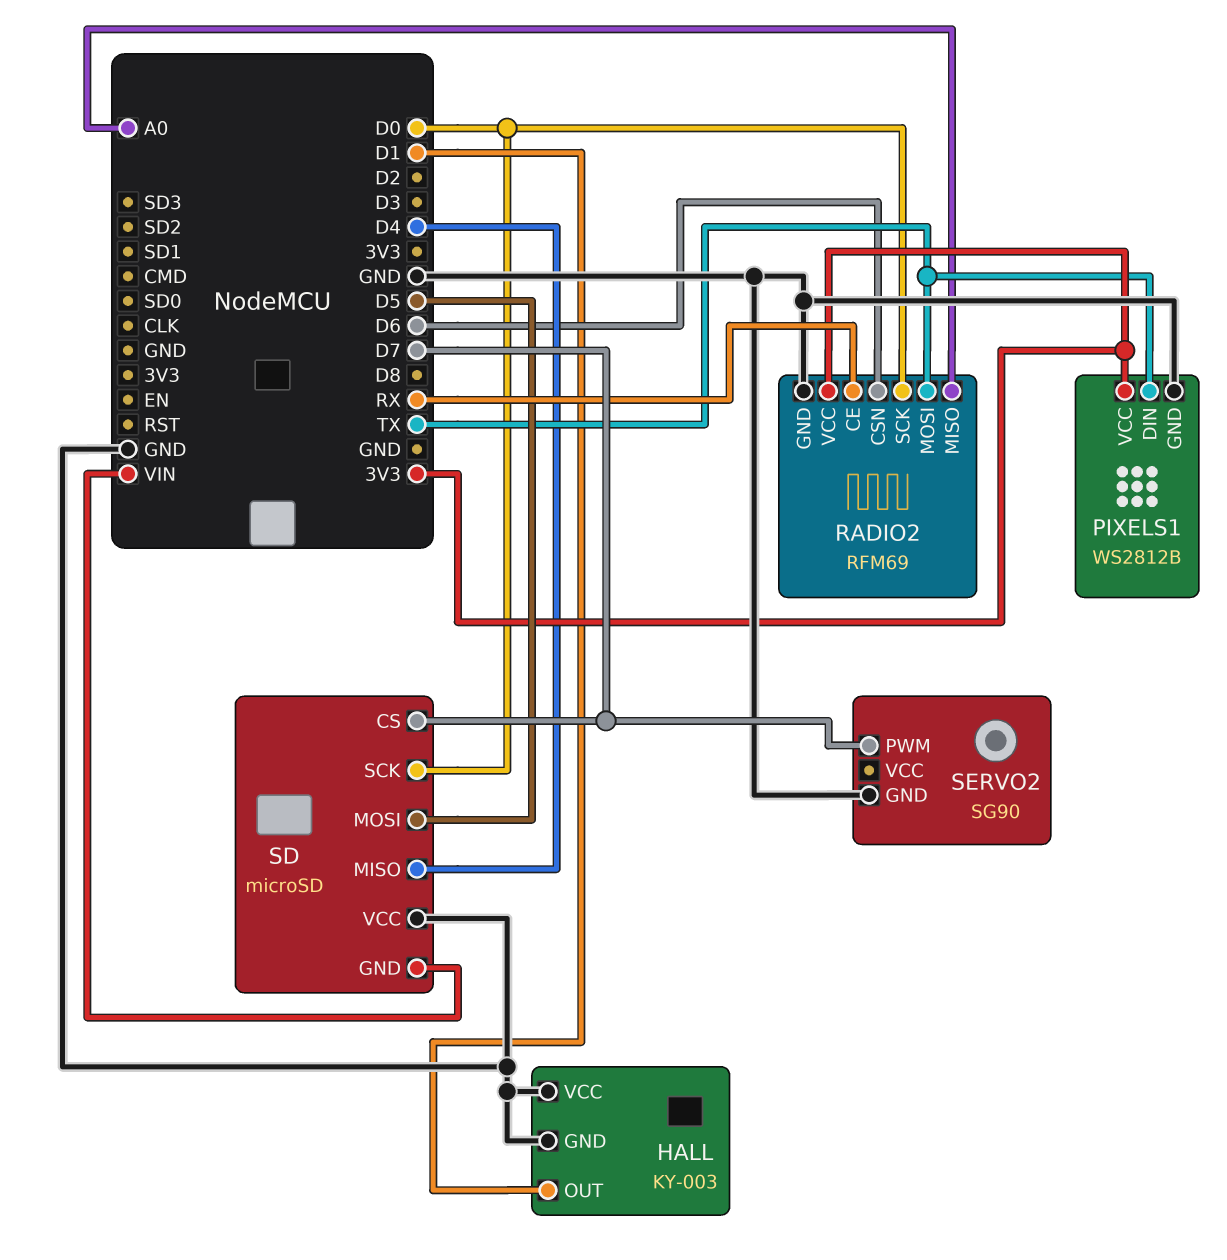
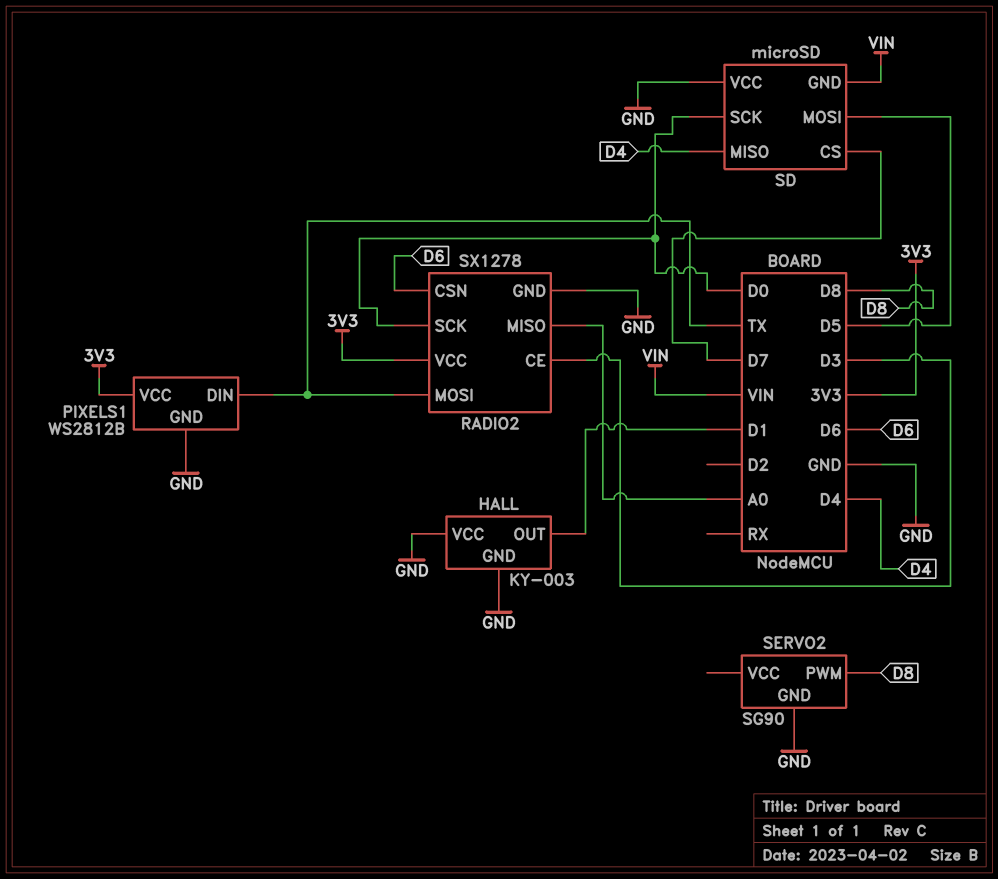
RADIO2: RFM69 -> SX1278
RADIO2 pin CE: RX -> D3
SERVO2 pin PWM: D7 -> D8

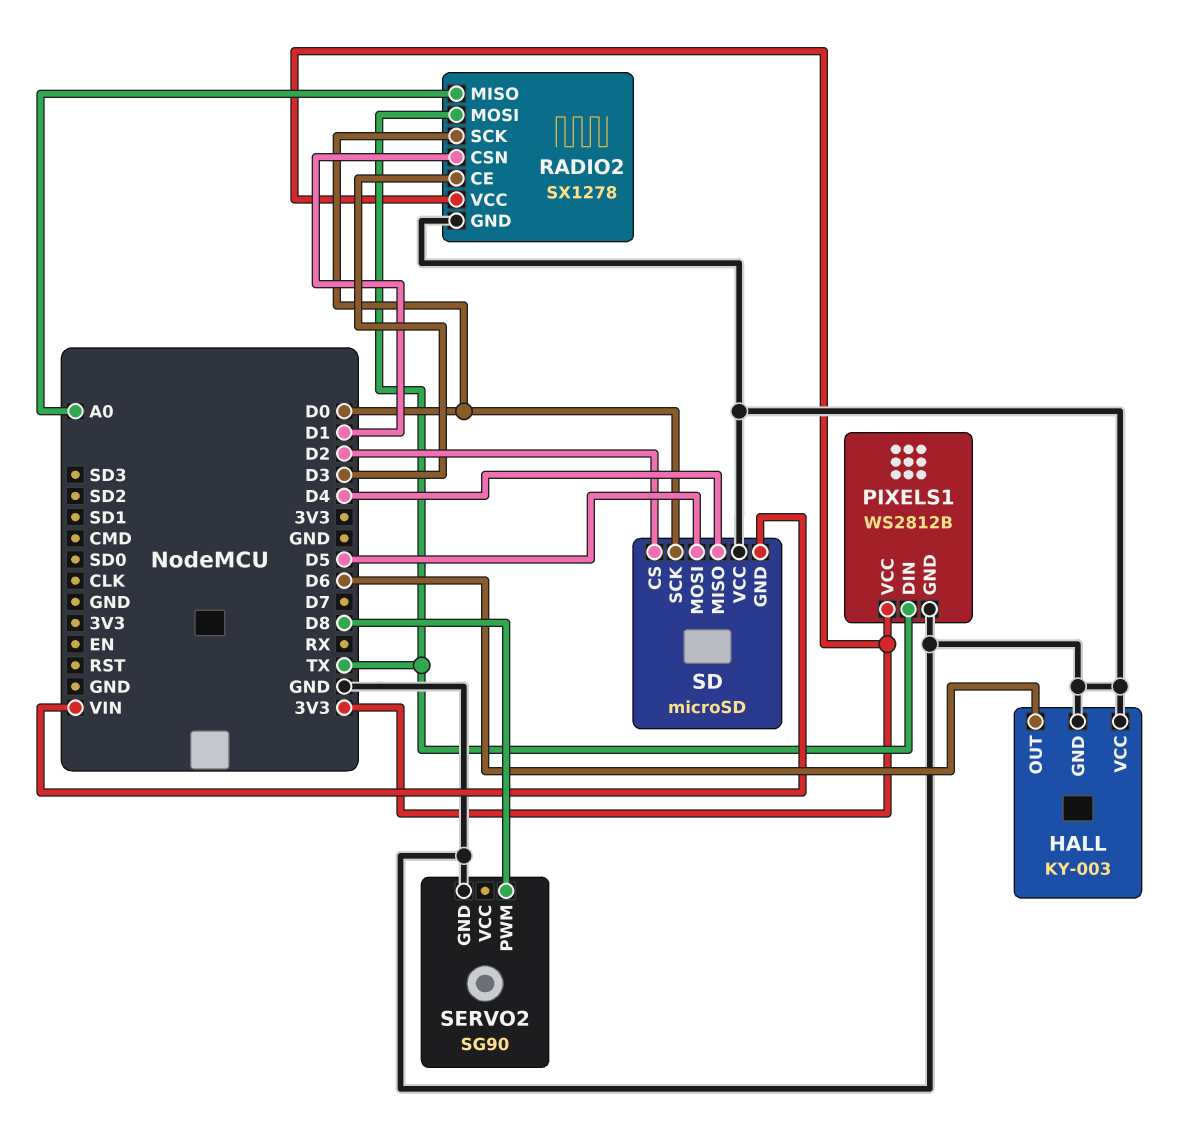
HALL pin OUT: D1 -> D6
RADIO2 pin CSN: D6 -> D1
SD pin CS: D7 -> D2

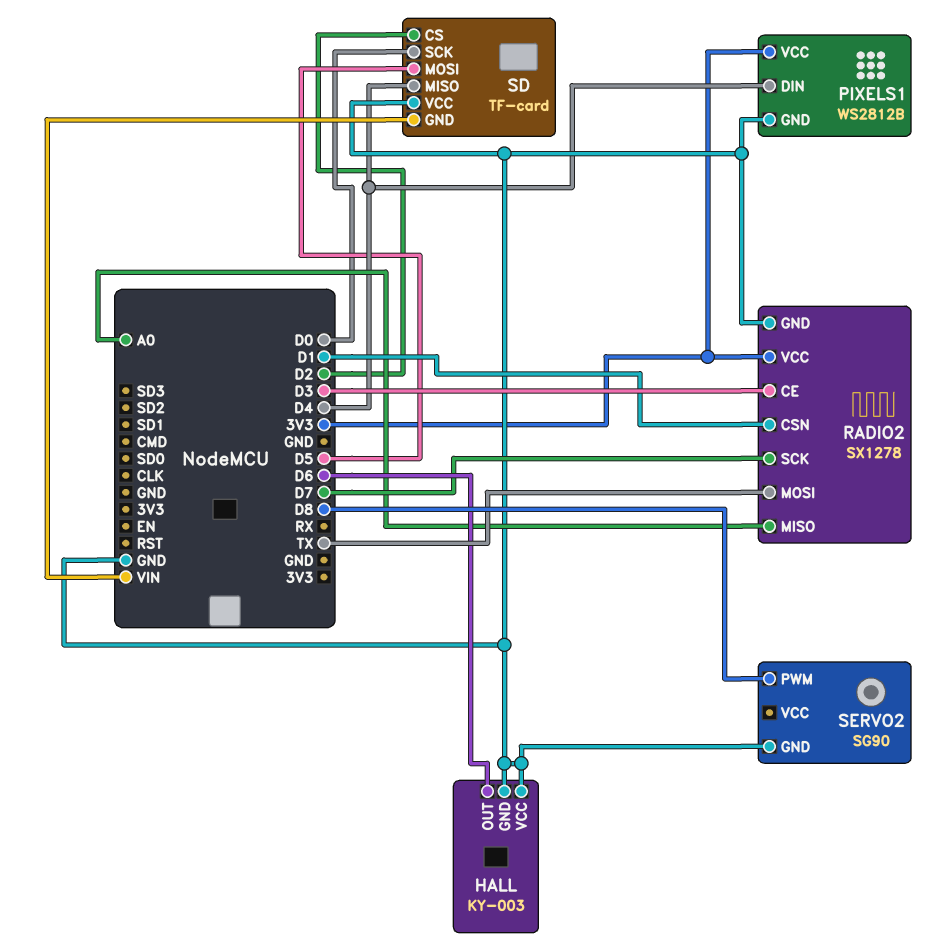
PIXELS1 pin DIN: TX -> D4
RADIO2 pin SCK: D0 -> D7
SD: microSD -> TF-card

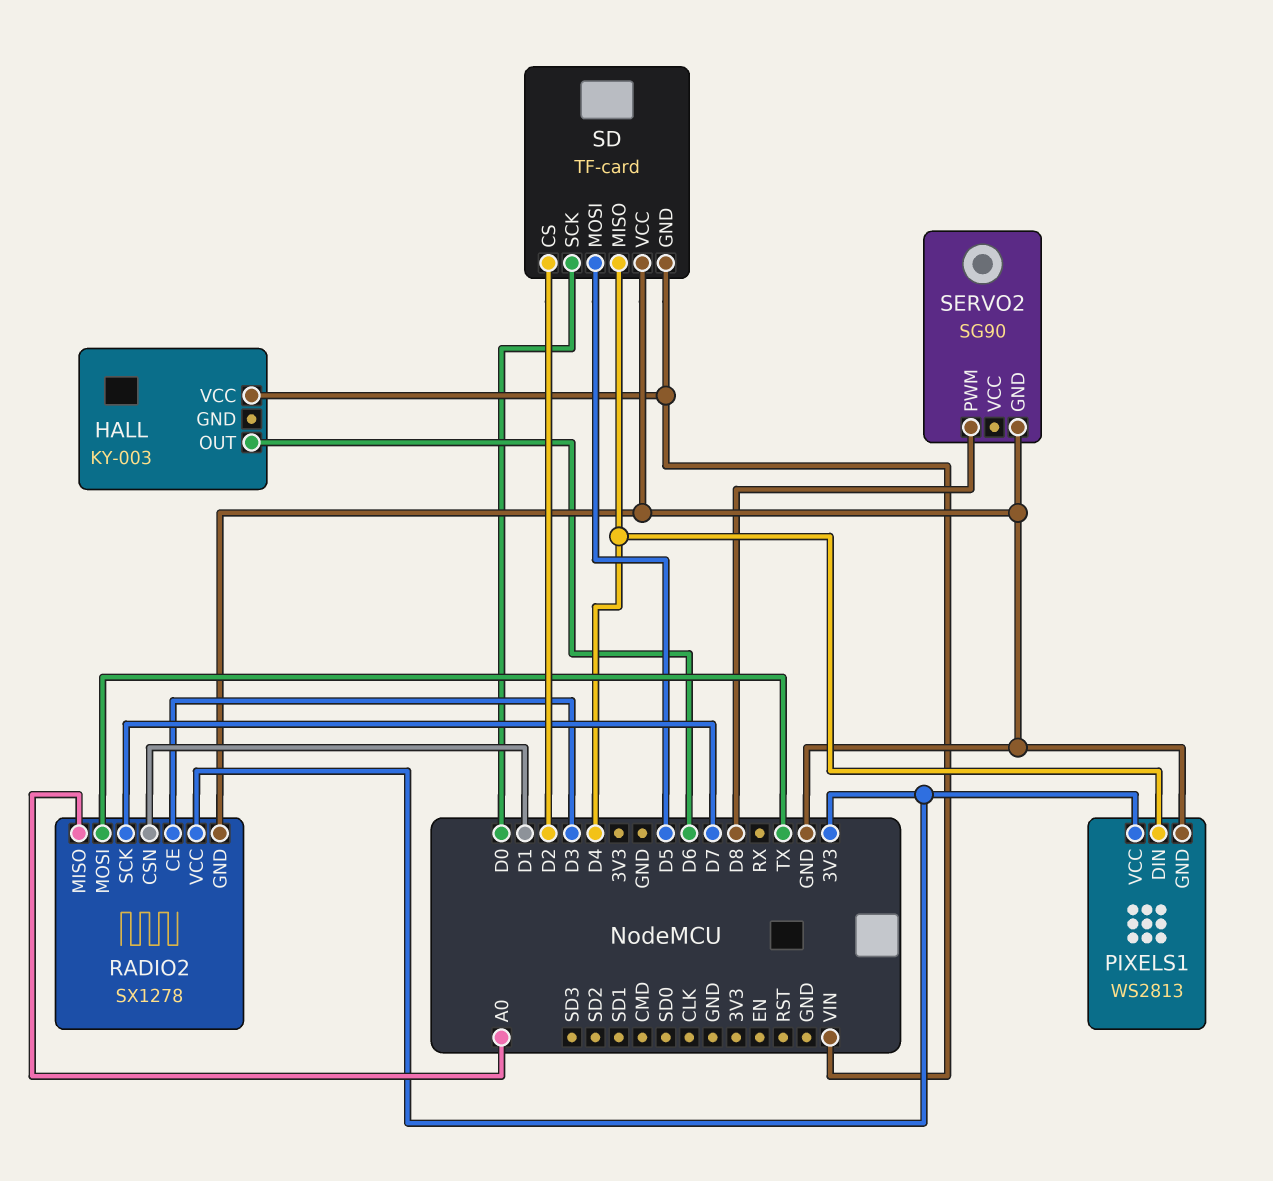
HALL pin GND: GND -> none
HALL pin VCC: GND -> VIN
PIXELS1: WS2812B -> WS2813

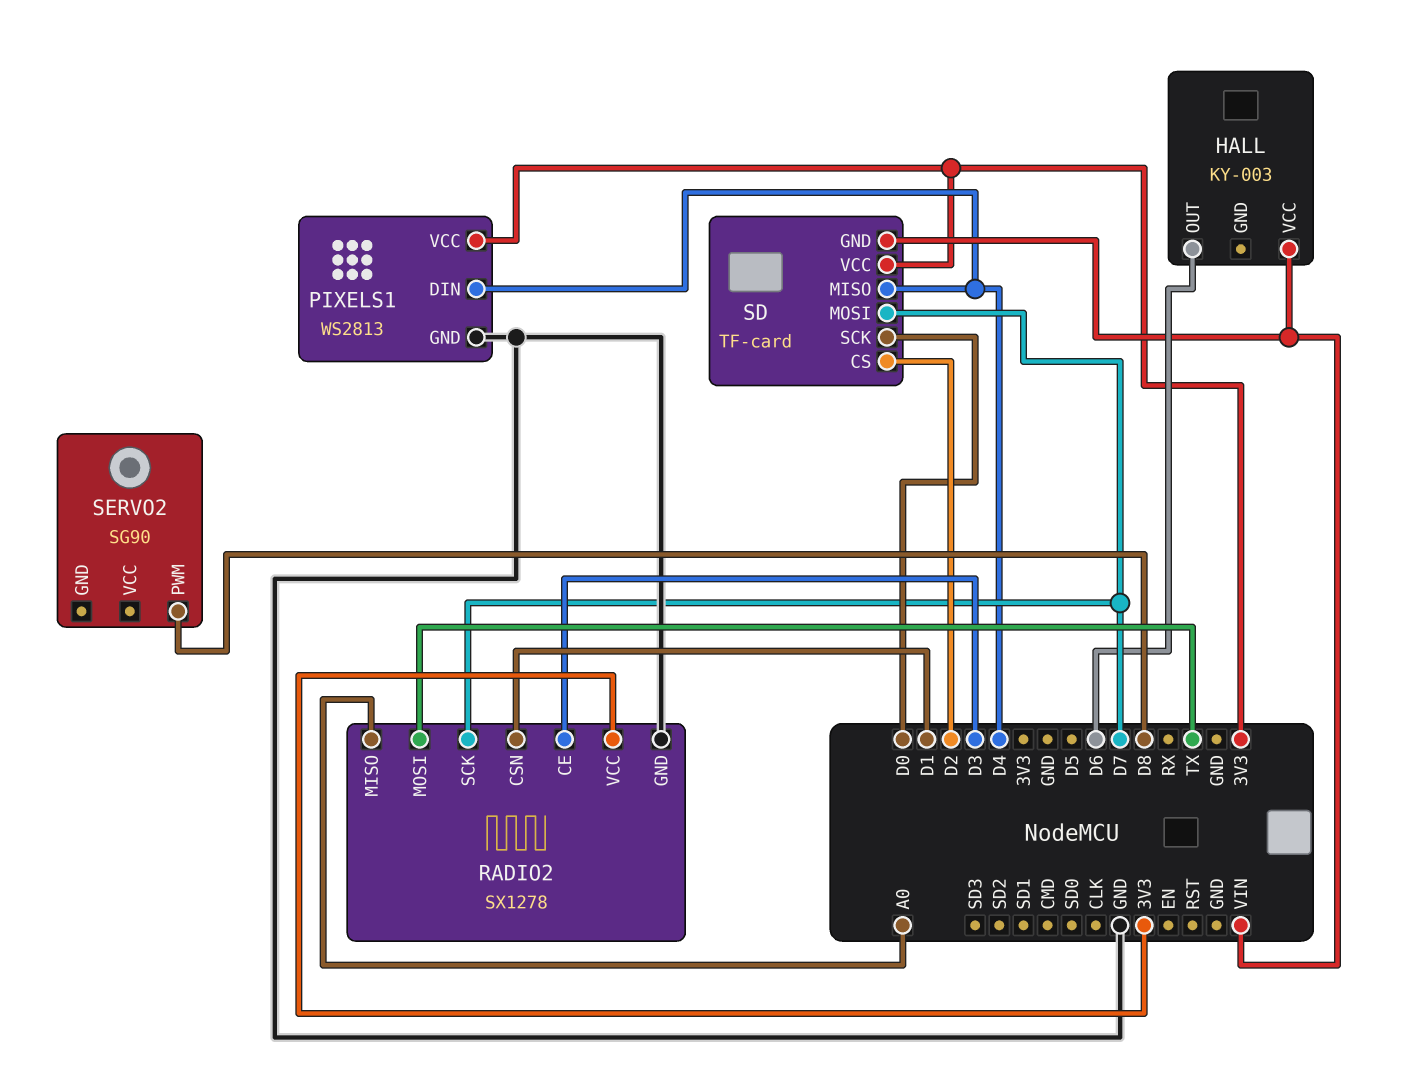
SD pin MOSI: D5 -> D7
SD pin VCC: GND -> 3V3
SERVO2 pin GND: GND -> none

